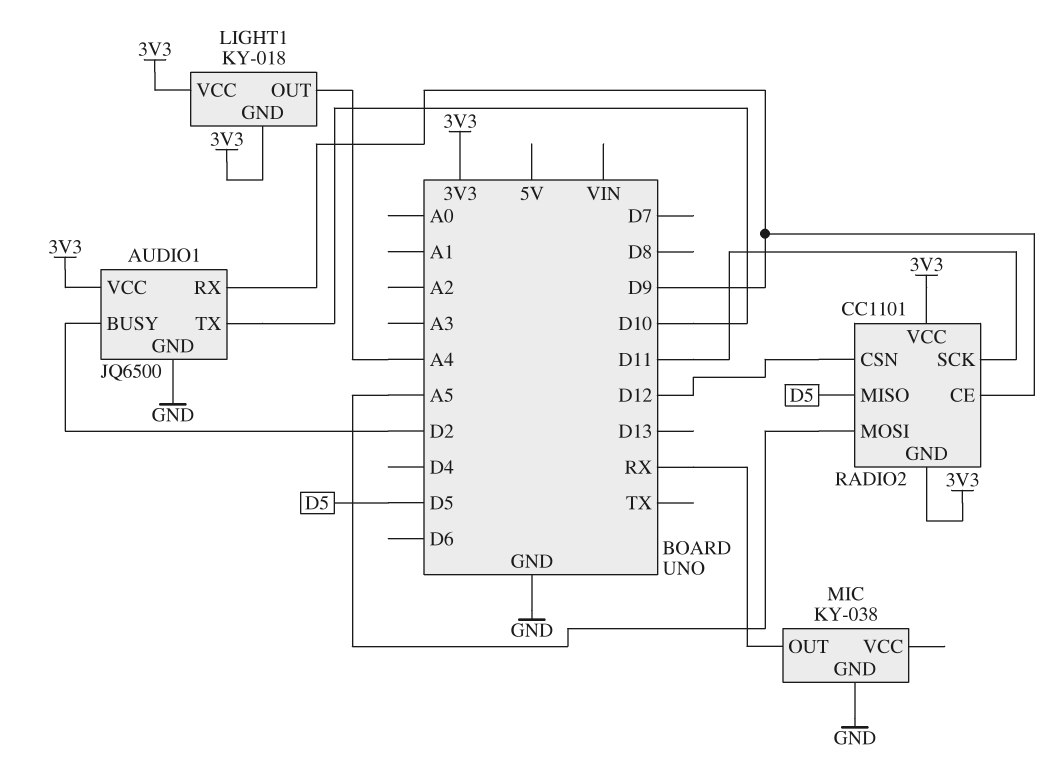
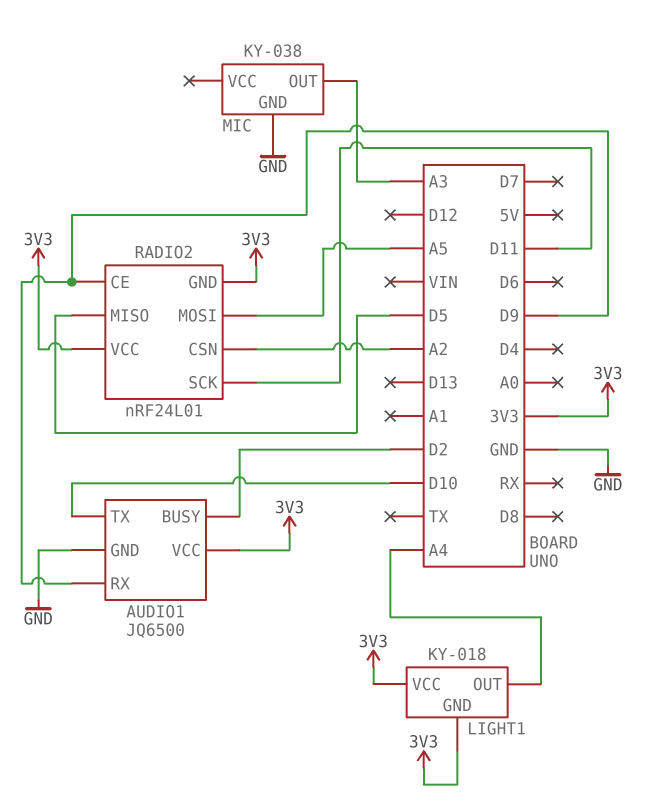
MIC pin OUT: RX -> A3
RADIO2: CC1101 -> nRF24L01
RADIO2 pin CSN: D12 -> A2

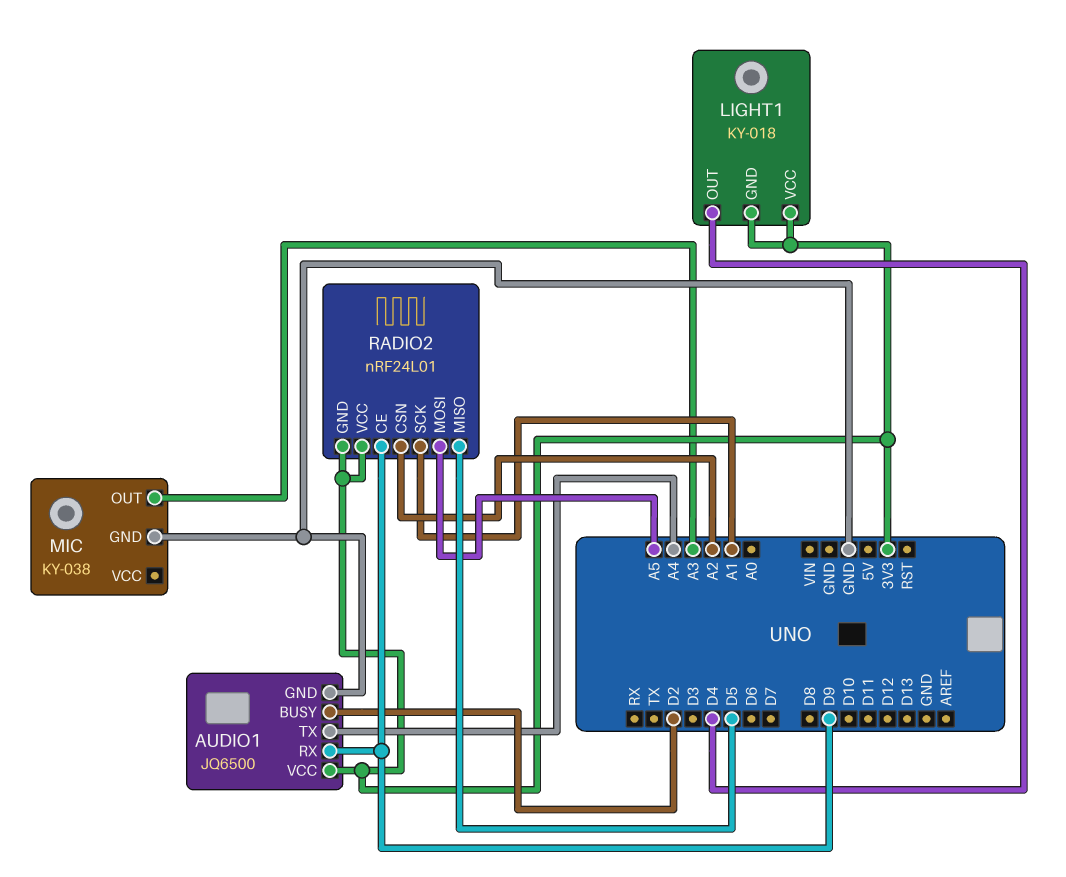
AUDIO1 pin TX: D10 -> A4
LIGHT1 pin OUT: A4 -> D4
RADIO2 pin SCK: D11 -> A1

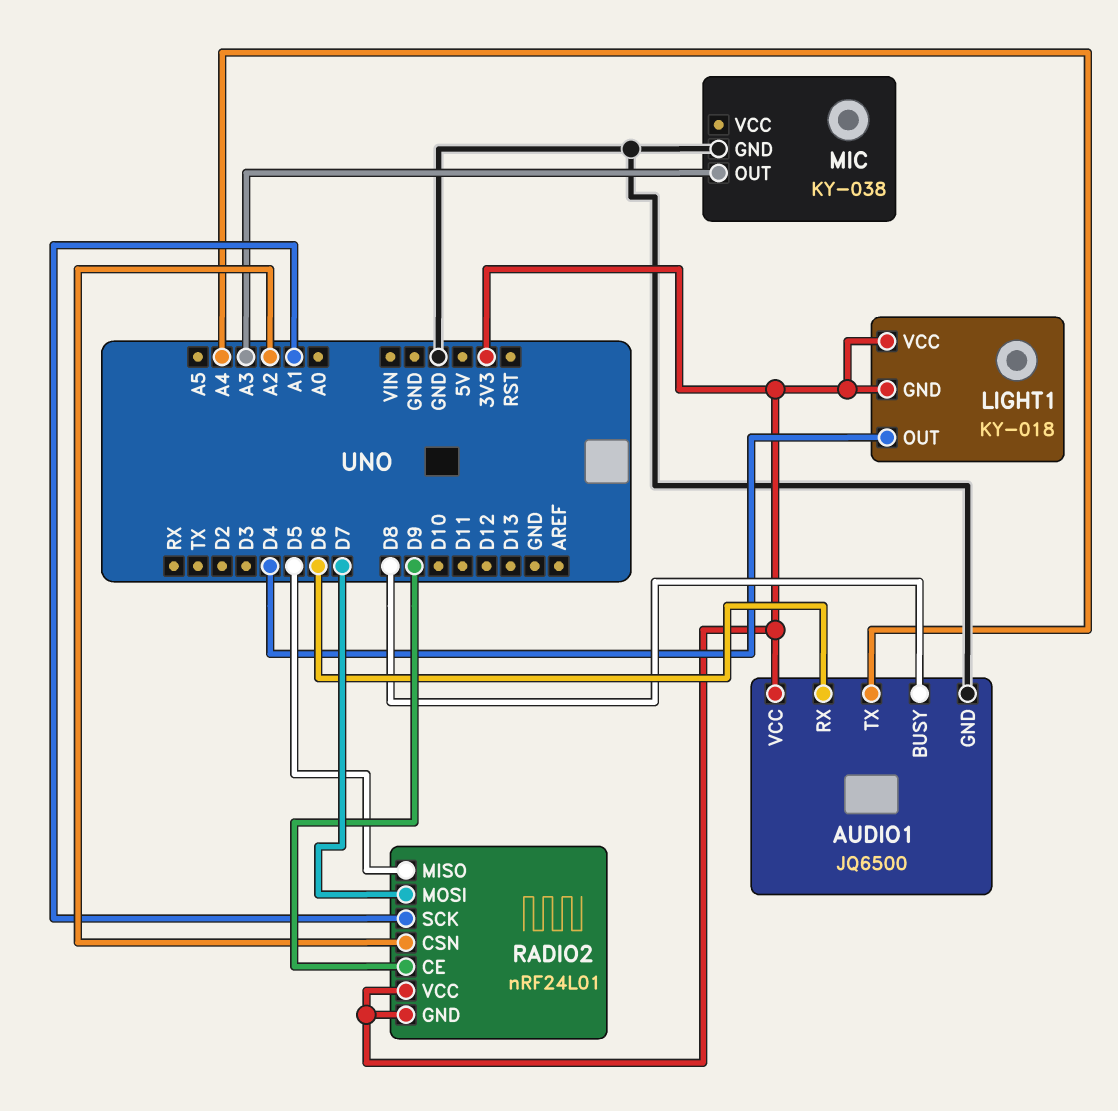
AUDIO1 pin BUSY: D2 -> D8
AUDIO1 pin RX: D9 -> D6
RADIO2 pin MOSI: A5 -> D7

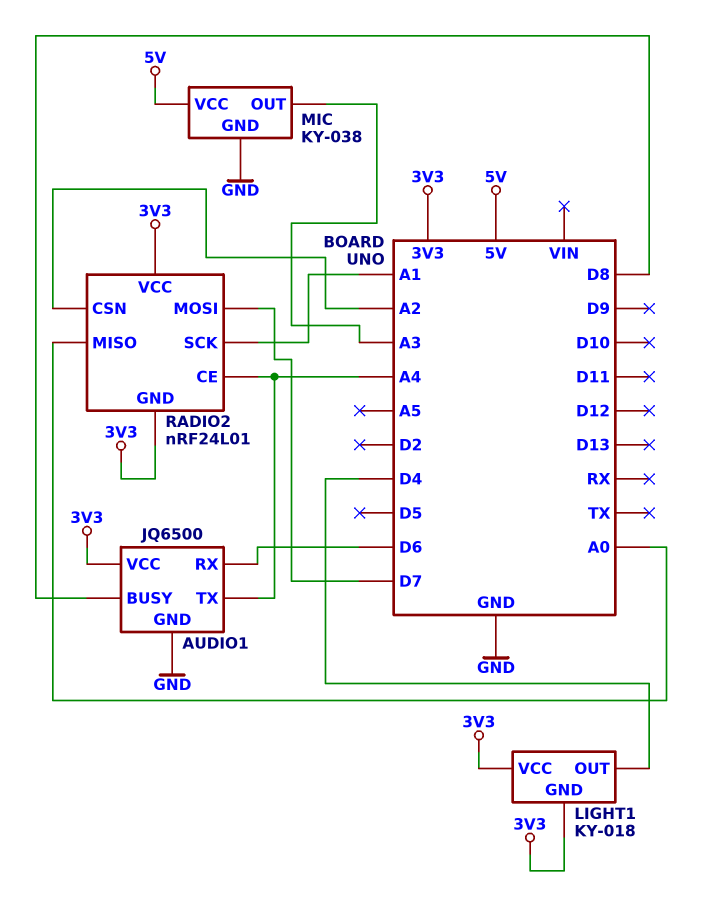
MIC pin VCC: none -> 5V
RADIO2 pin CE: D9 -> A4
RADIO2 pin MISO: D5 -> A0

